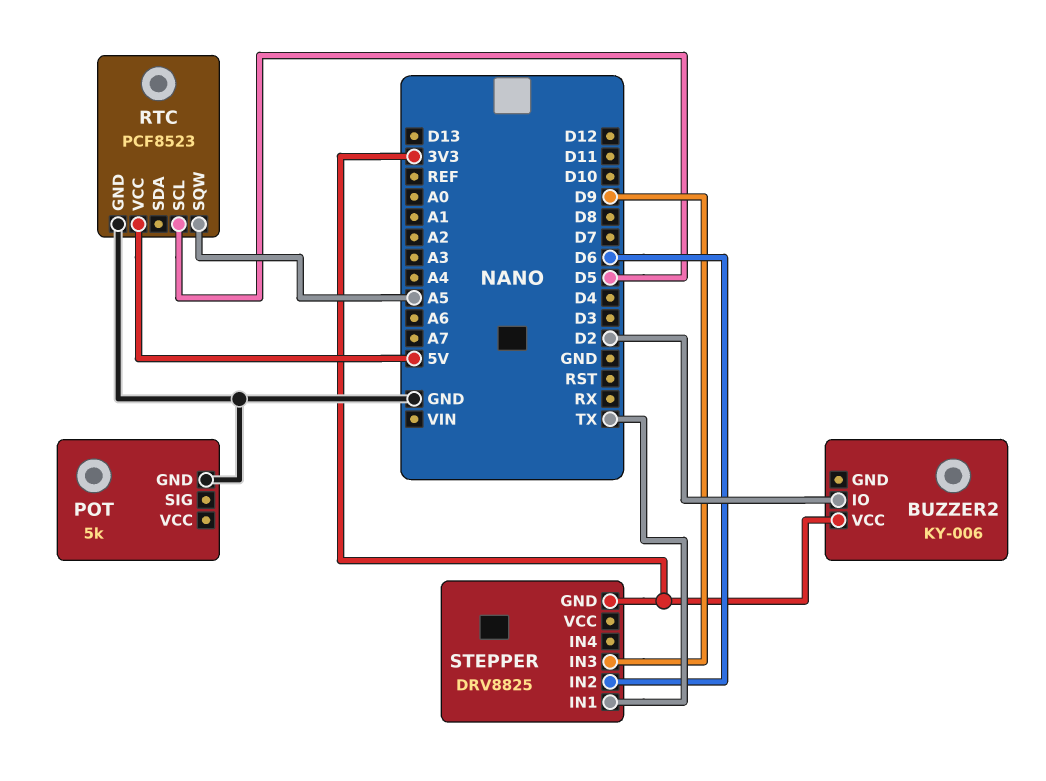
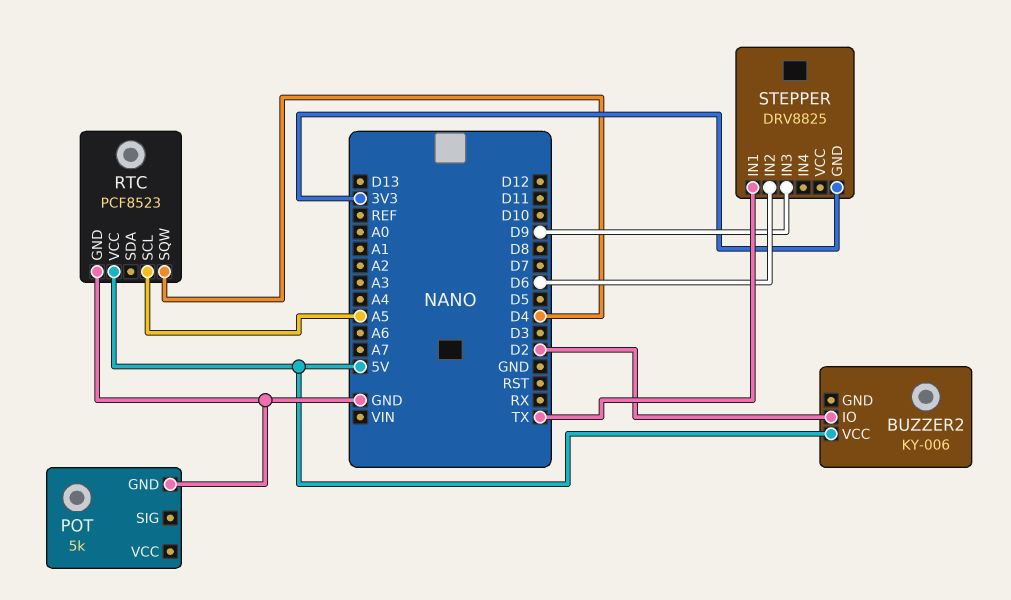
BUZZER2 pin VCC: 3V3 -> 5V
RTC pin SCL: D5 -> A5
RTC pin SQW: A5 -> D4

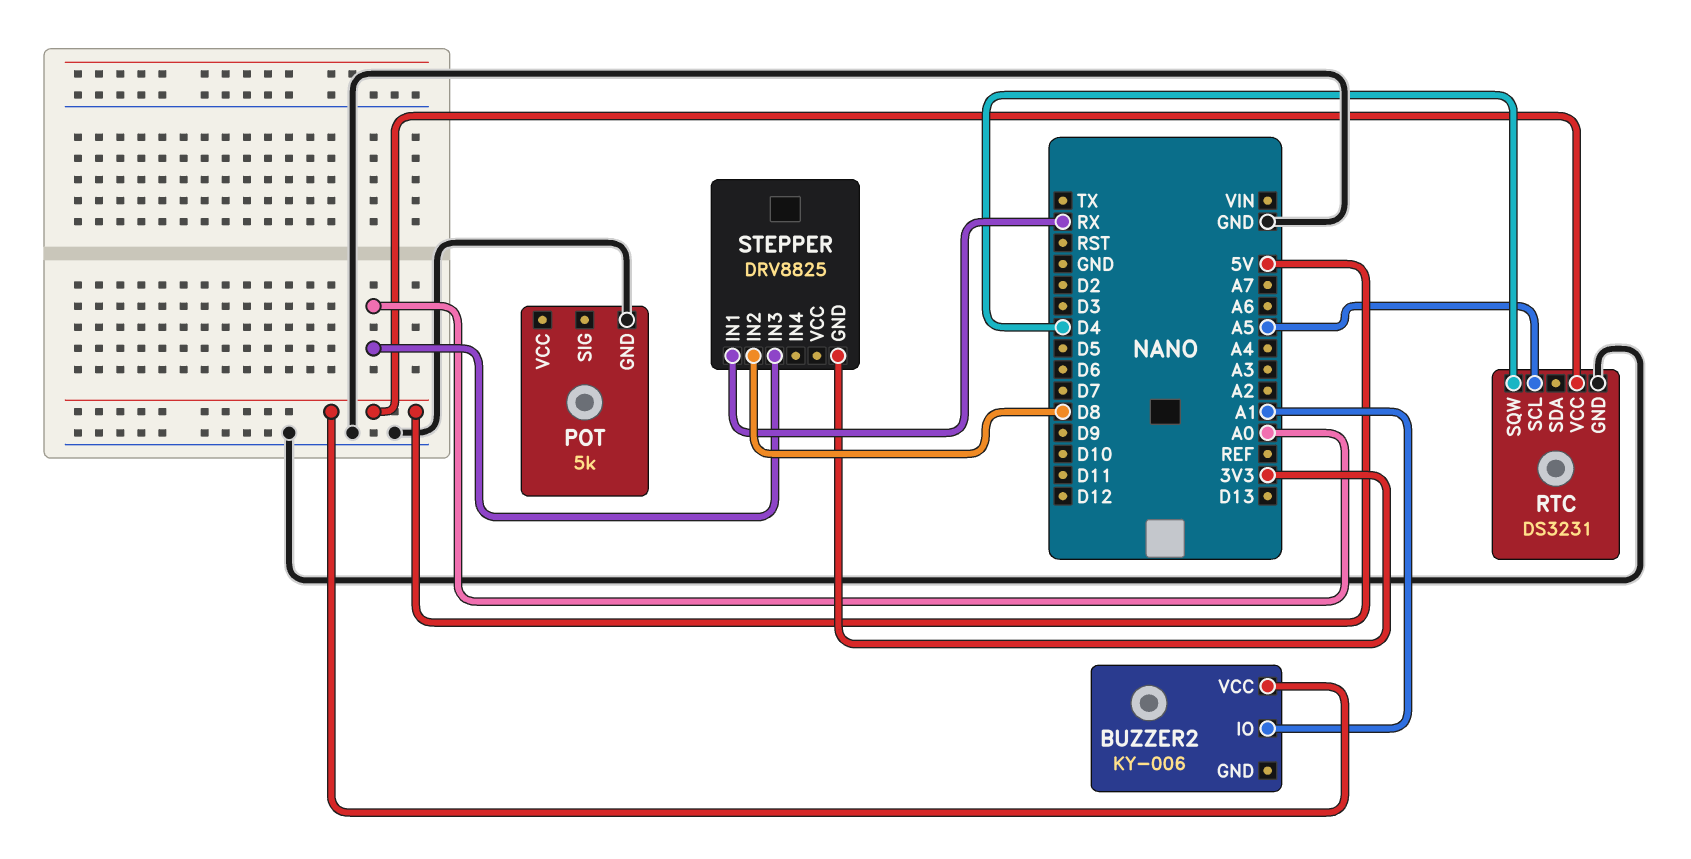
BUZZER2 pin IO: D2 -> A1
RTC: PCF8523 -> DS3231
STEPPER pin IN1: TX -> RX
STEPPER pin IN2: D6 -> D8
STEPPER pin IN3: D9 -> A0

